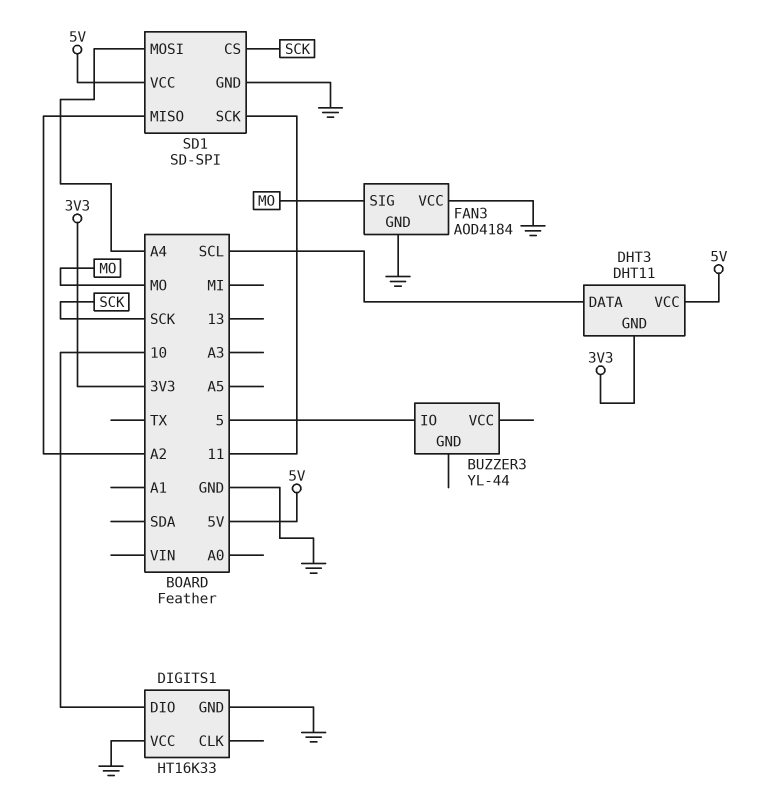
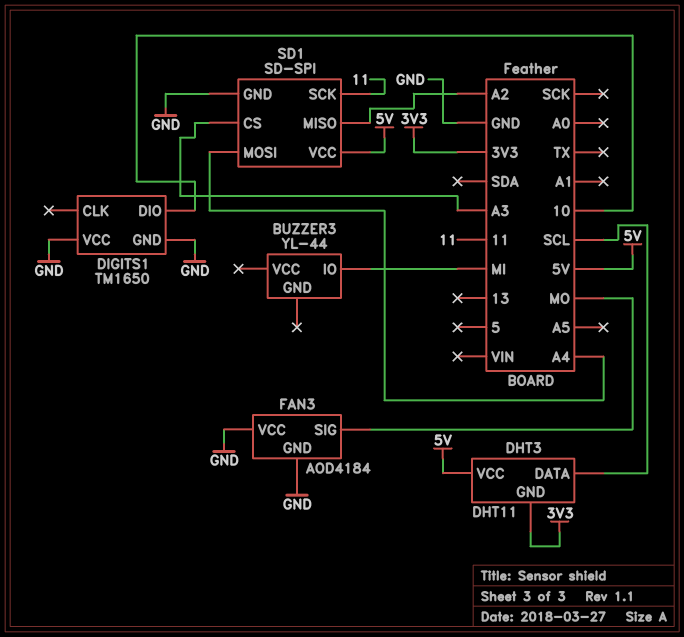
BUZZER3 pin IO: 5 -> MI
DIGITS1: HT16K33 -> TM1650
SD1 pin CS: SCK -> A3

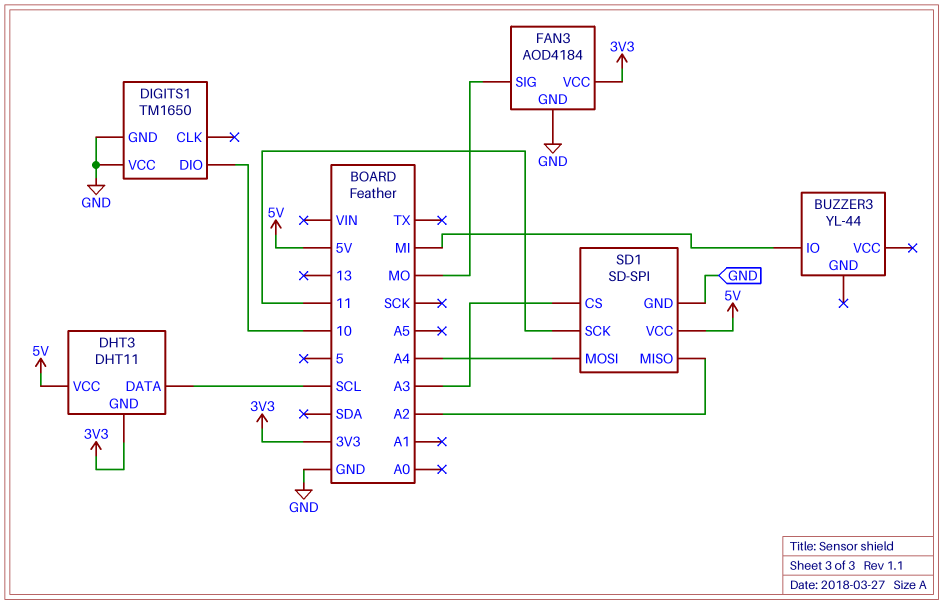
FAN3 pin VCC: GND -> 3V3

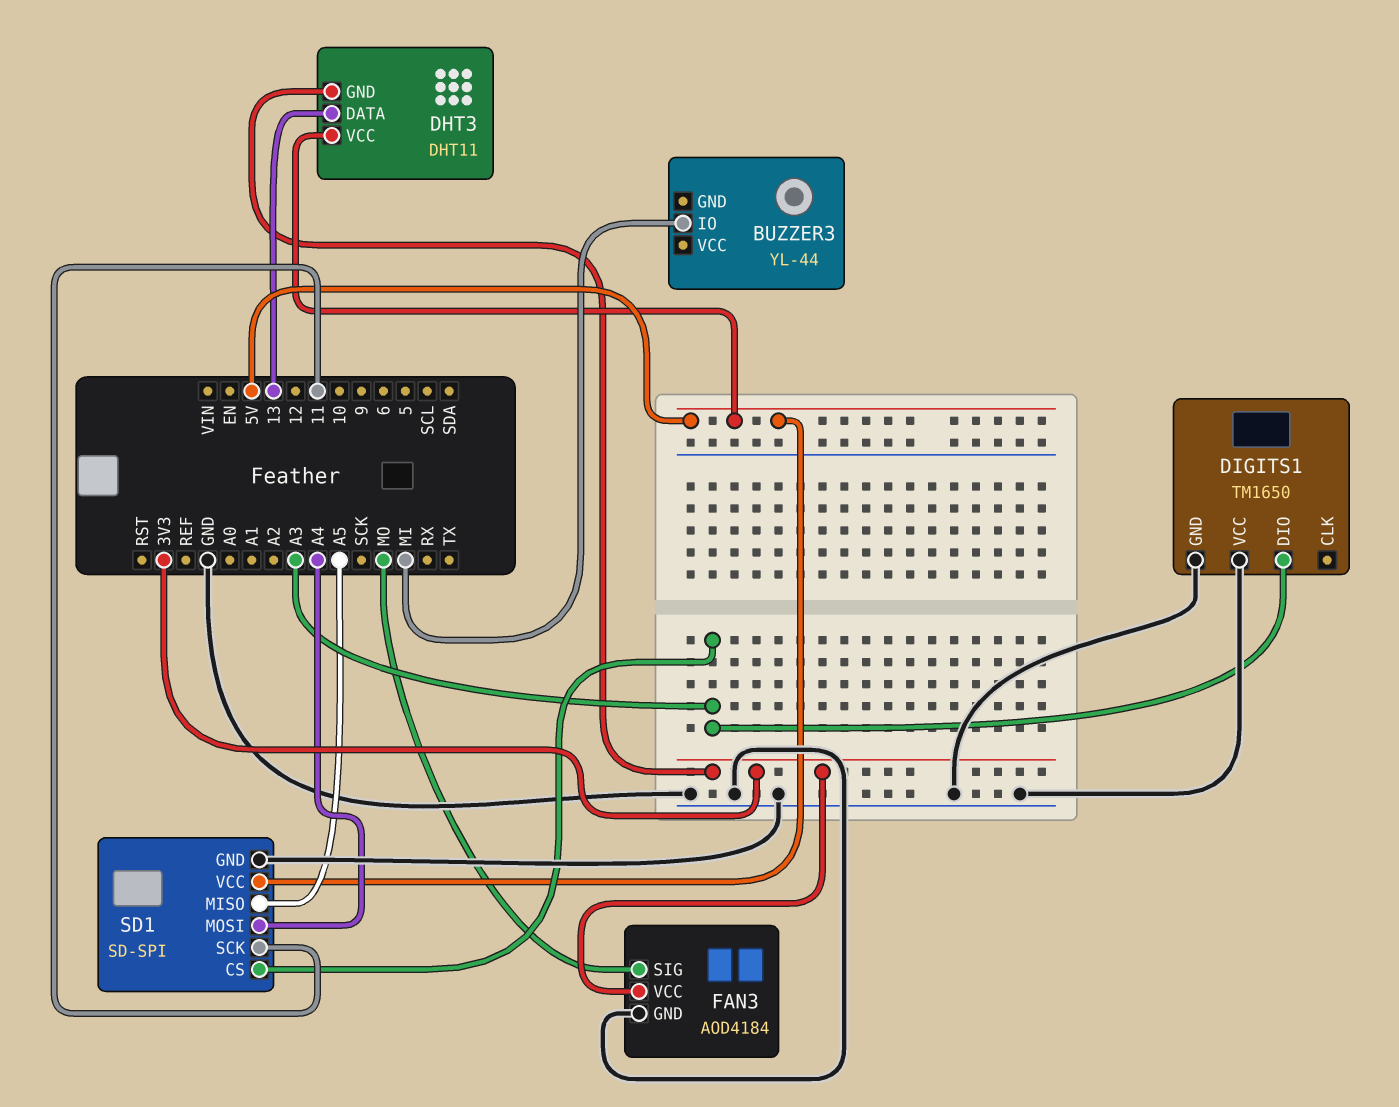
DHT3 pin DATA: SCL -> 13
DIGITS1 pin DIO: 10 -> A3
SD1 pin MISO: A2 -> A5

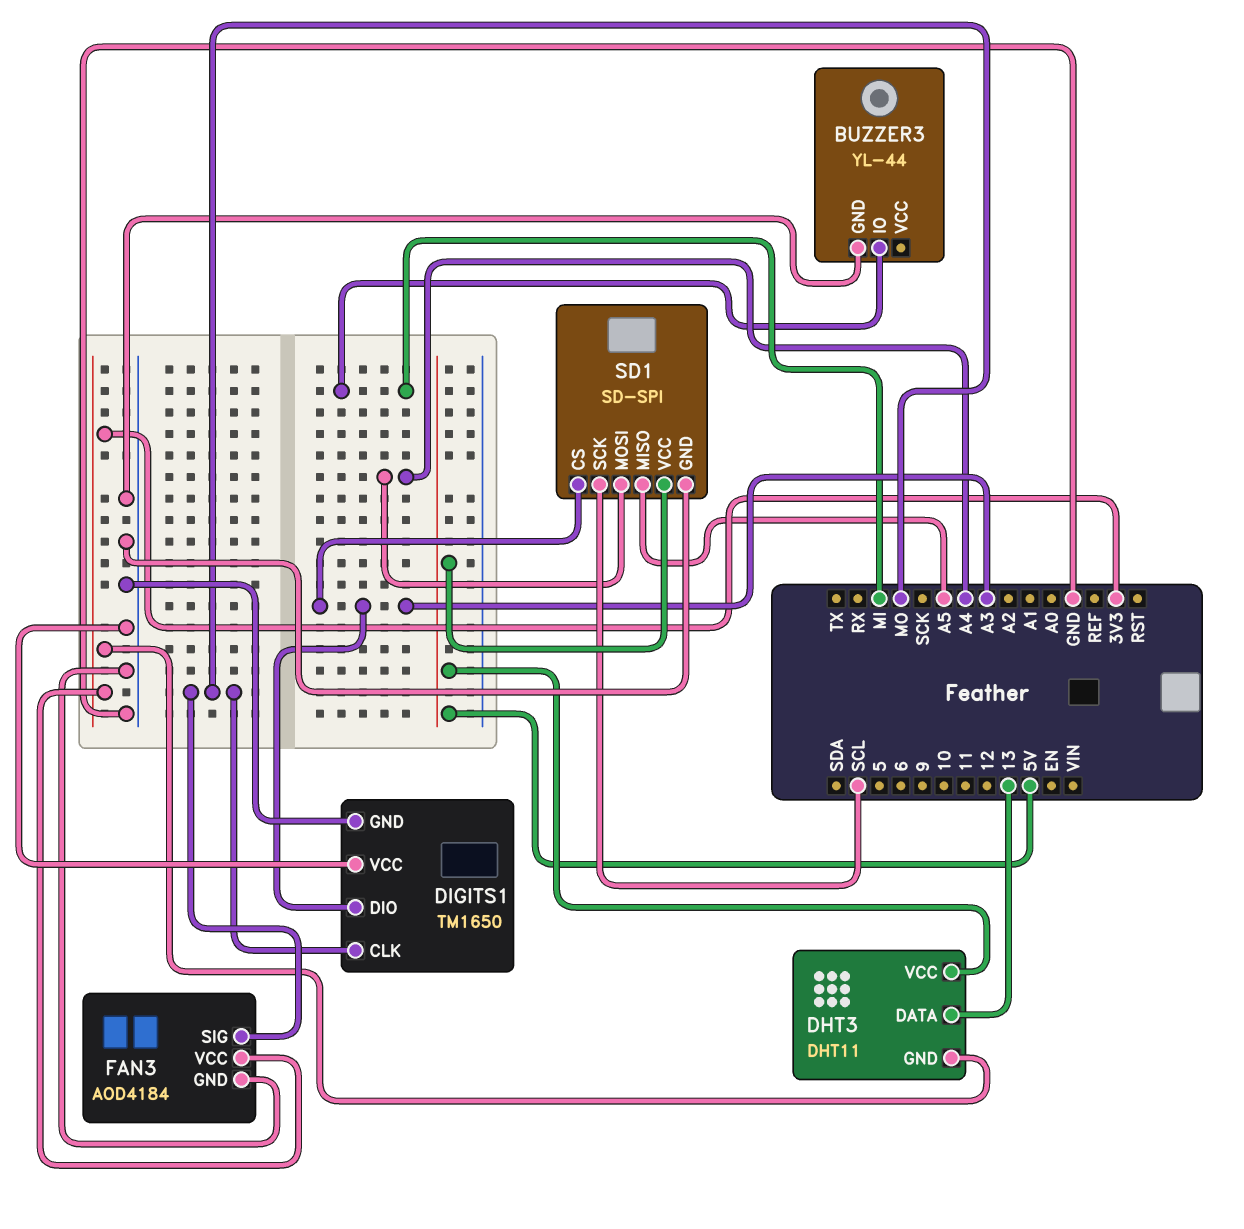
BUZZER3 pin GND: none -> GND
DIGITS1 pin CLK: none -> MO
SD1 pin SCK: 11 -> SCL

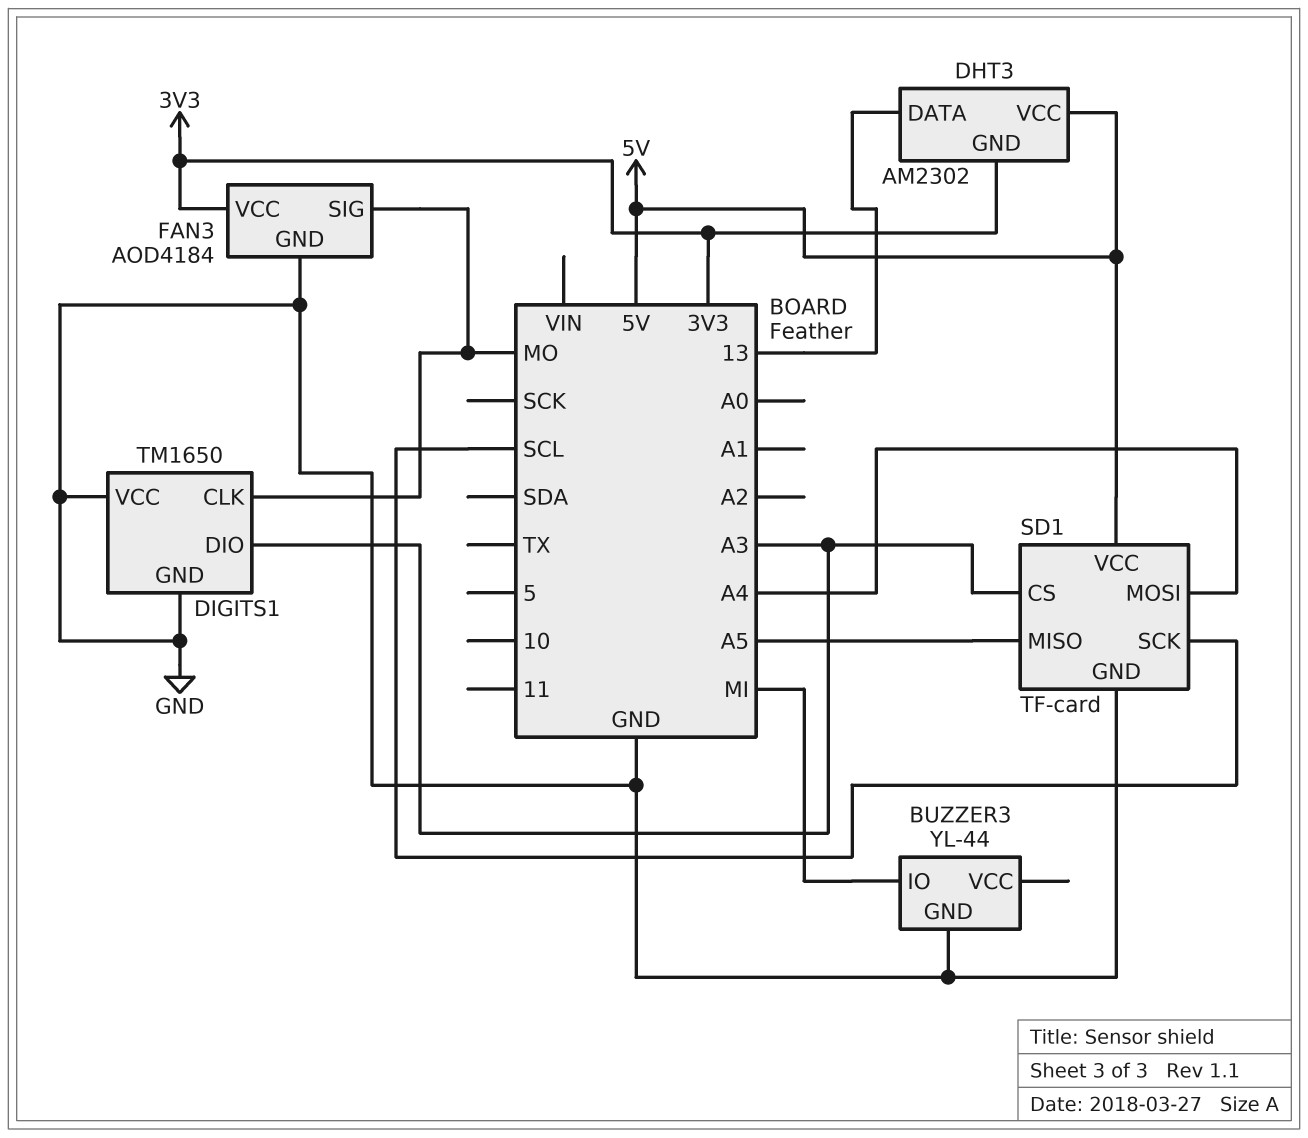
DHT3: DHT11 -> AM2302
SD1: SD-SPI -> TF-card

